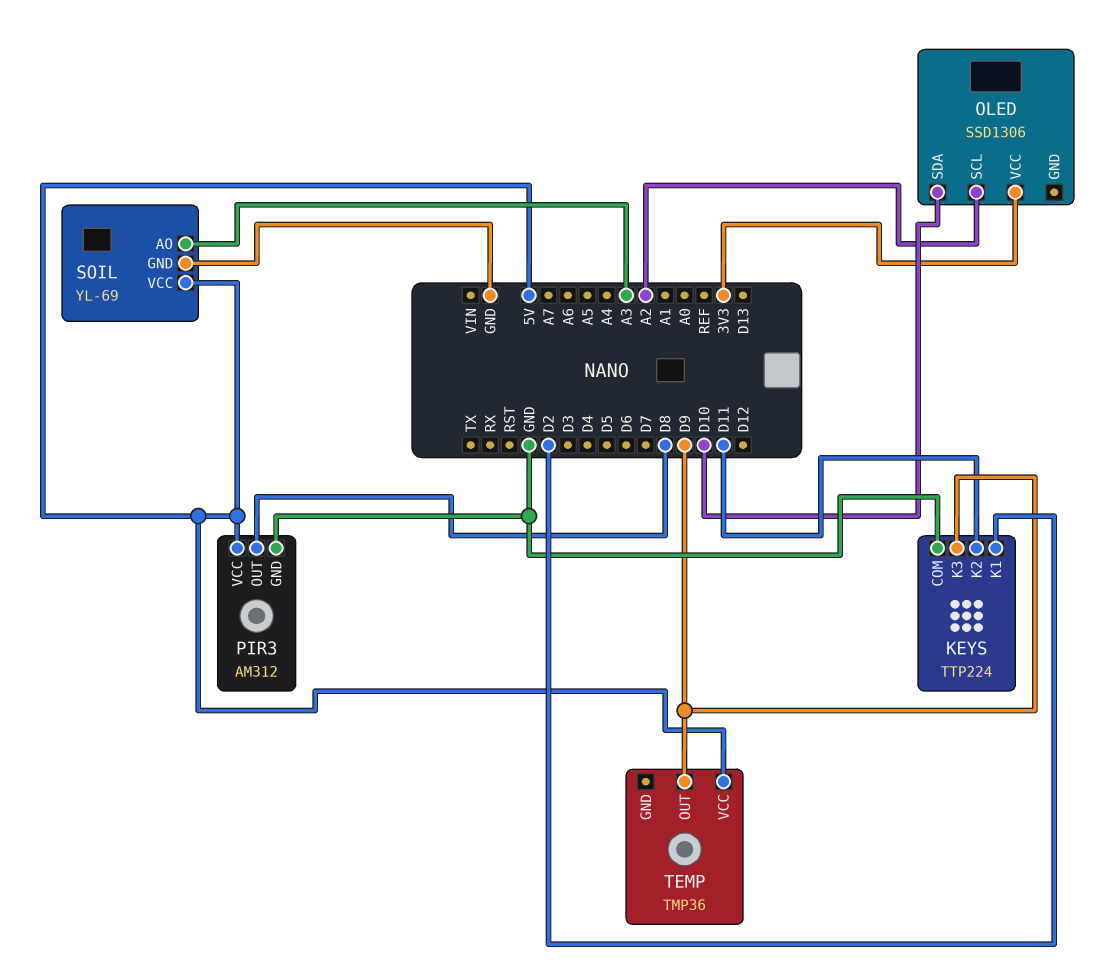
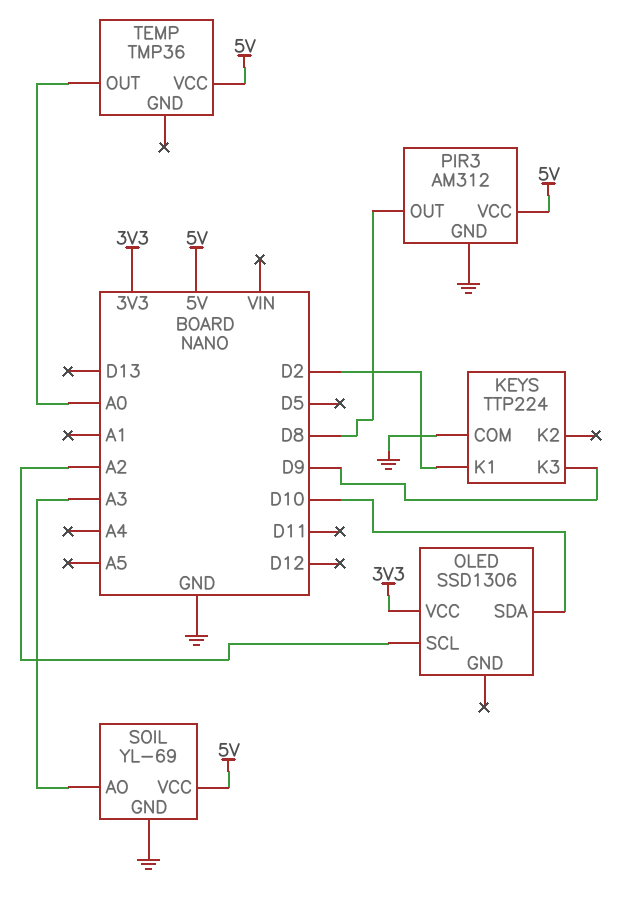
KEYS pin K2: D11 -> none
TEMP pin OUT: D9 -> A0

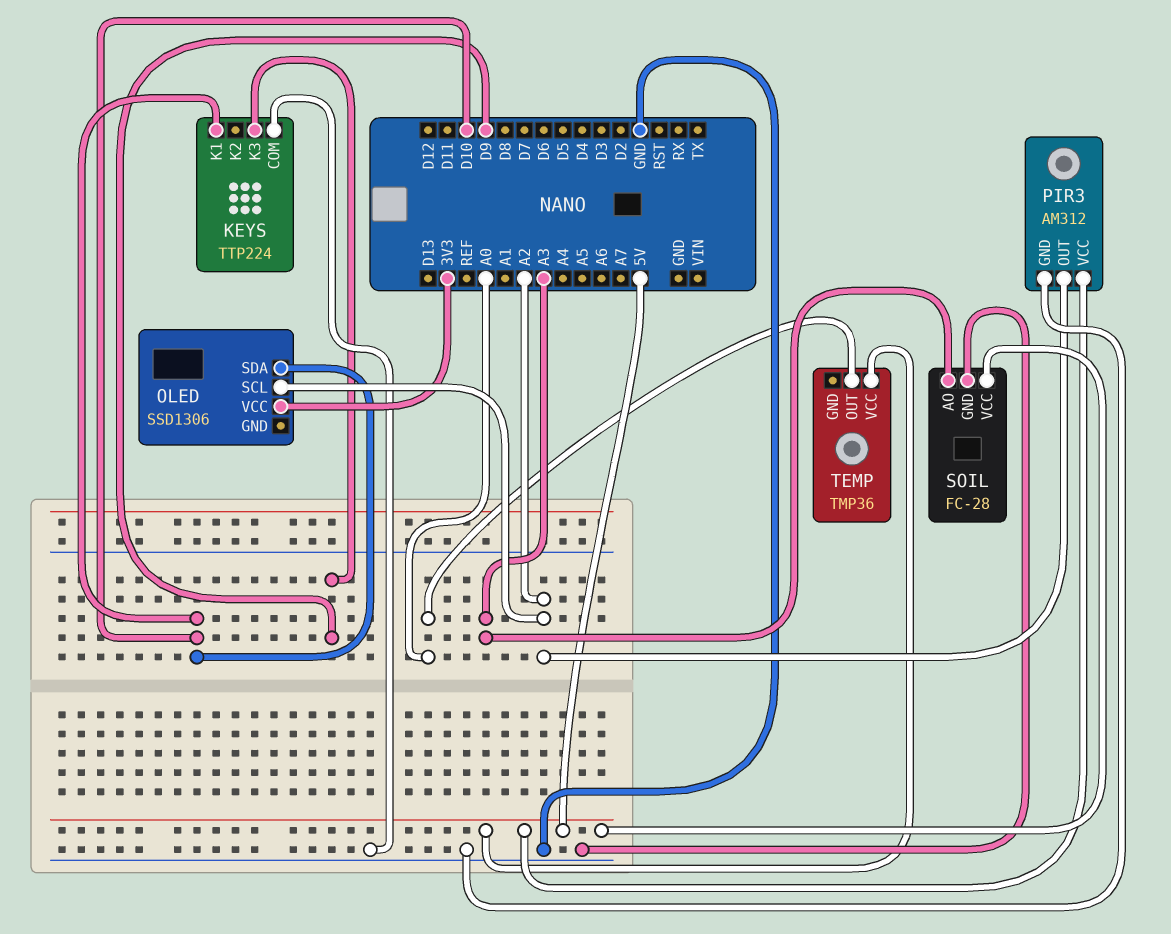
KEYS pin K1: D2 -> D10
PIR3 pin OUT: D8 -> A2
SOIL: YL-69 -> FC-28

